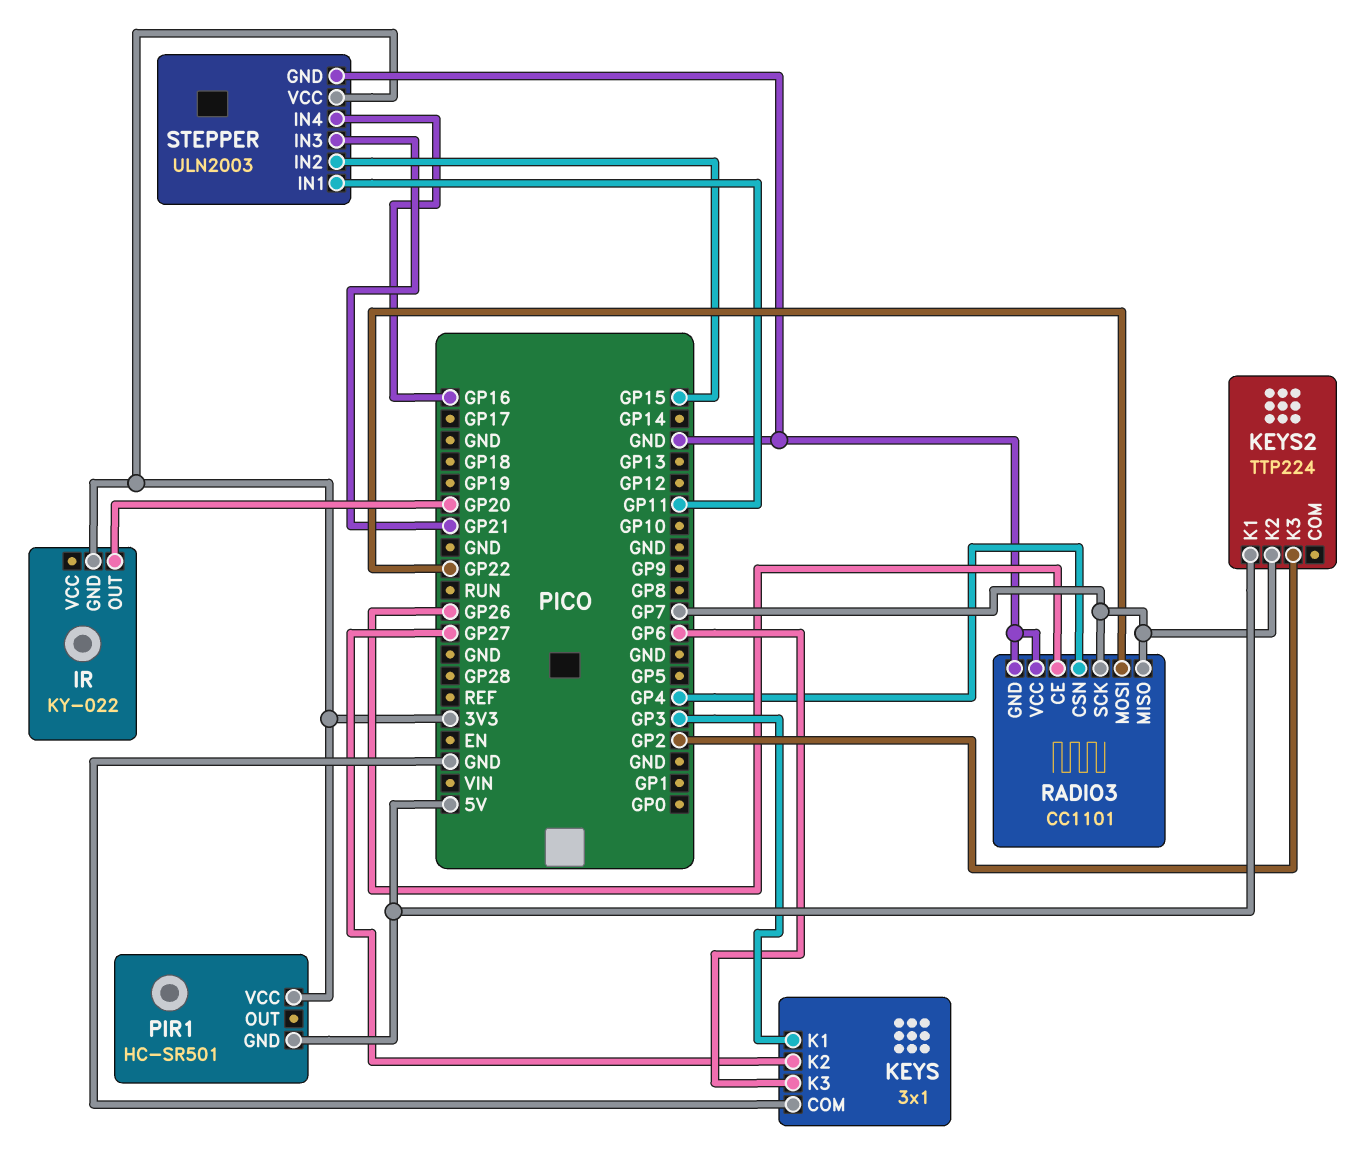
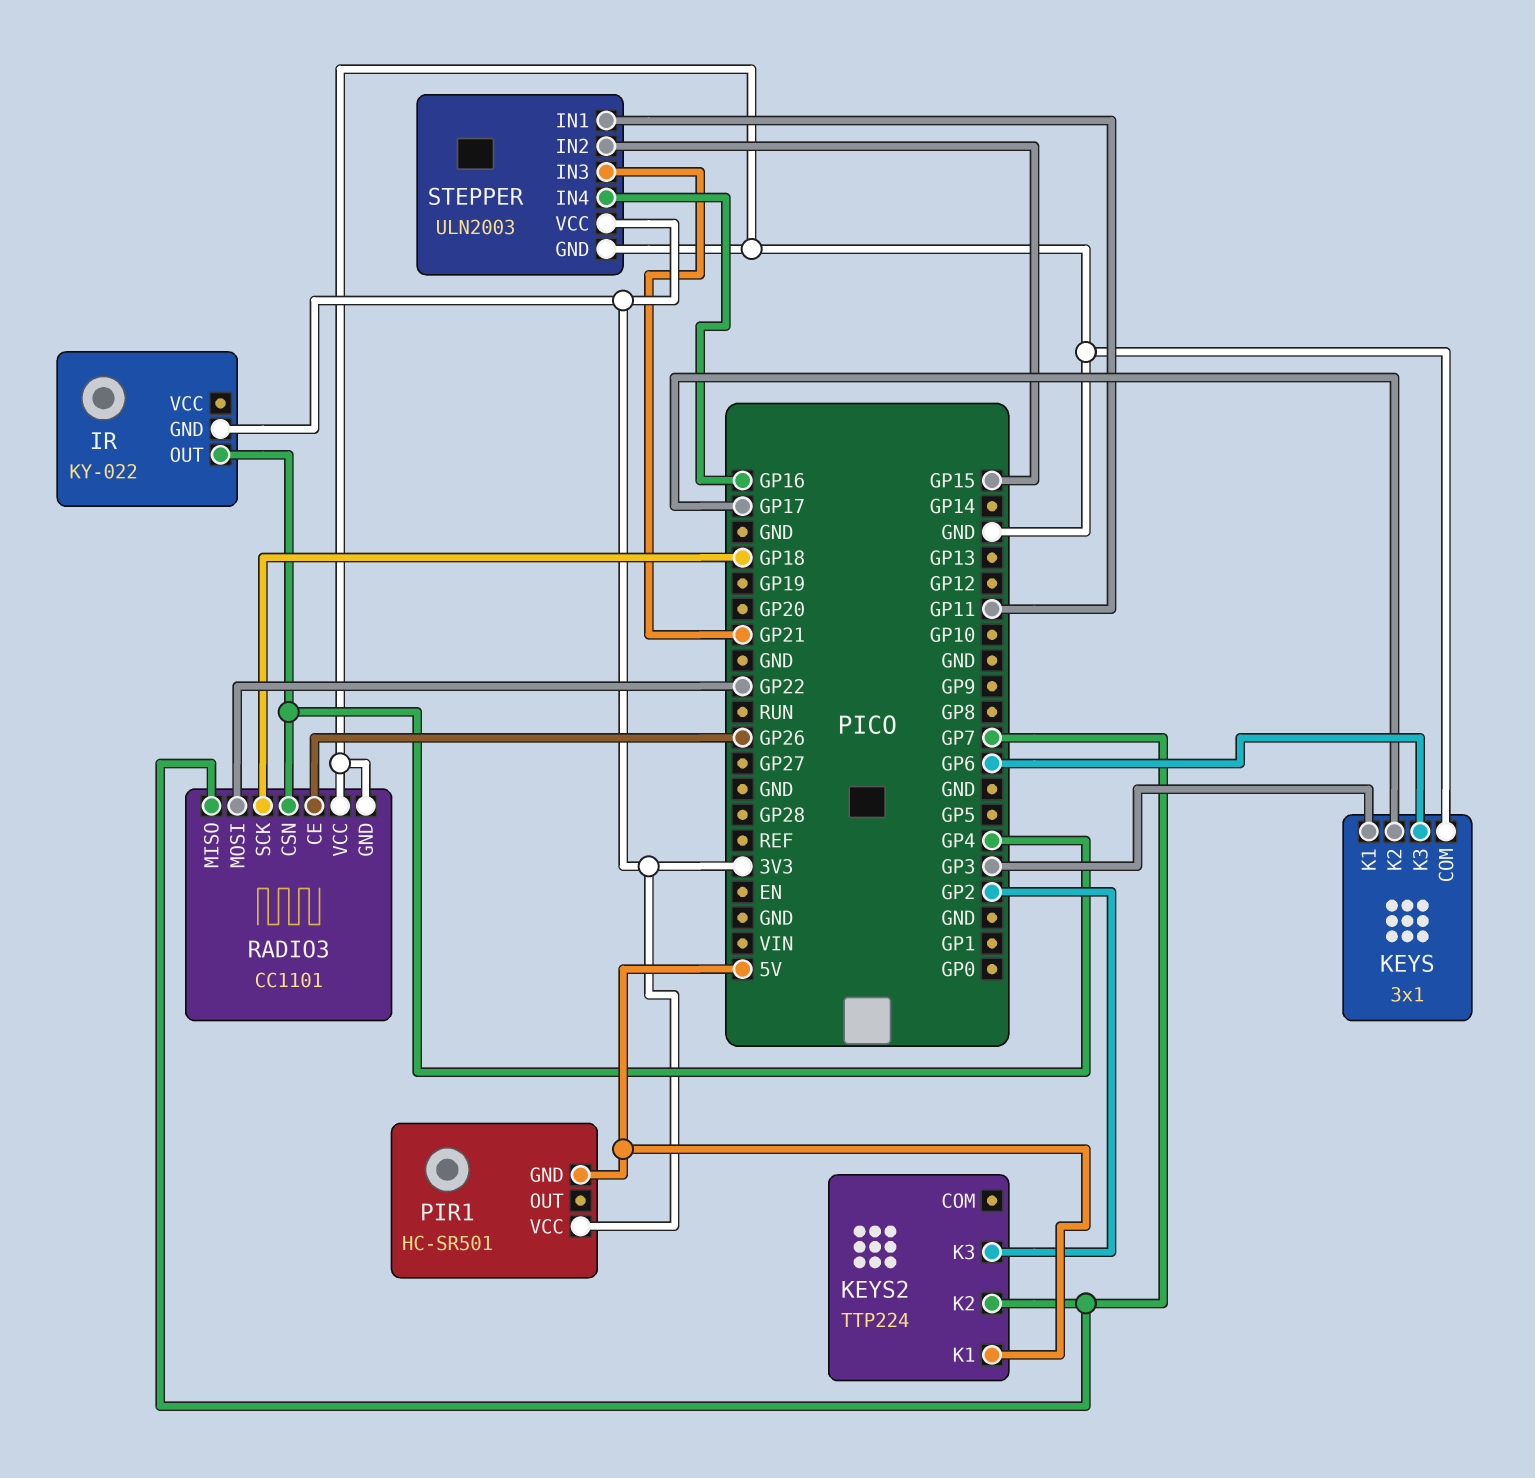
IR pin OUT: GP20 -> GP4
KEYS pin K2: GP27 -> GP17
RADIO3 pin SCK: GP7 -> GP18

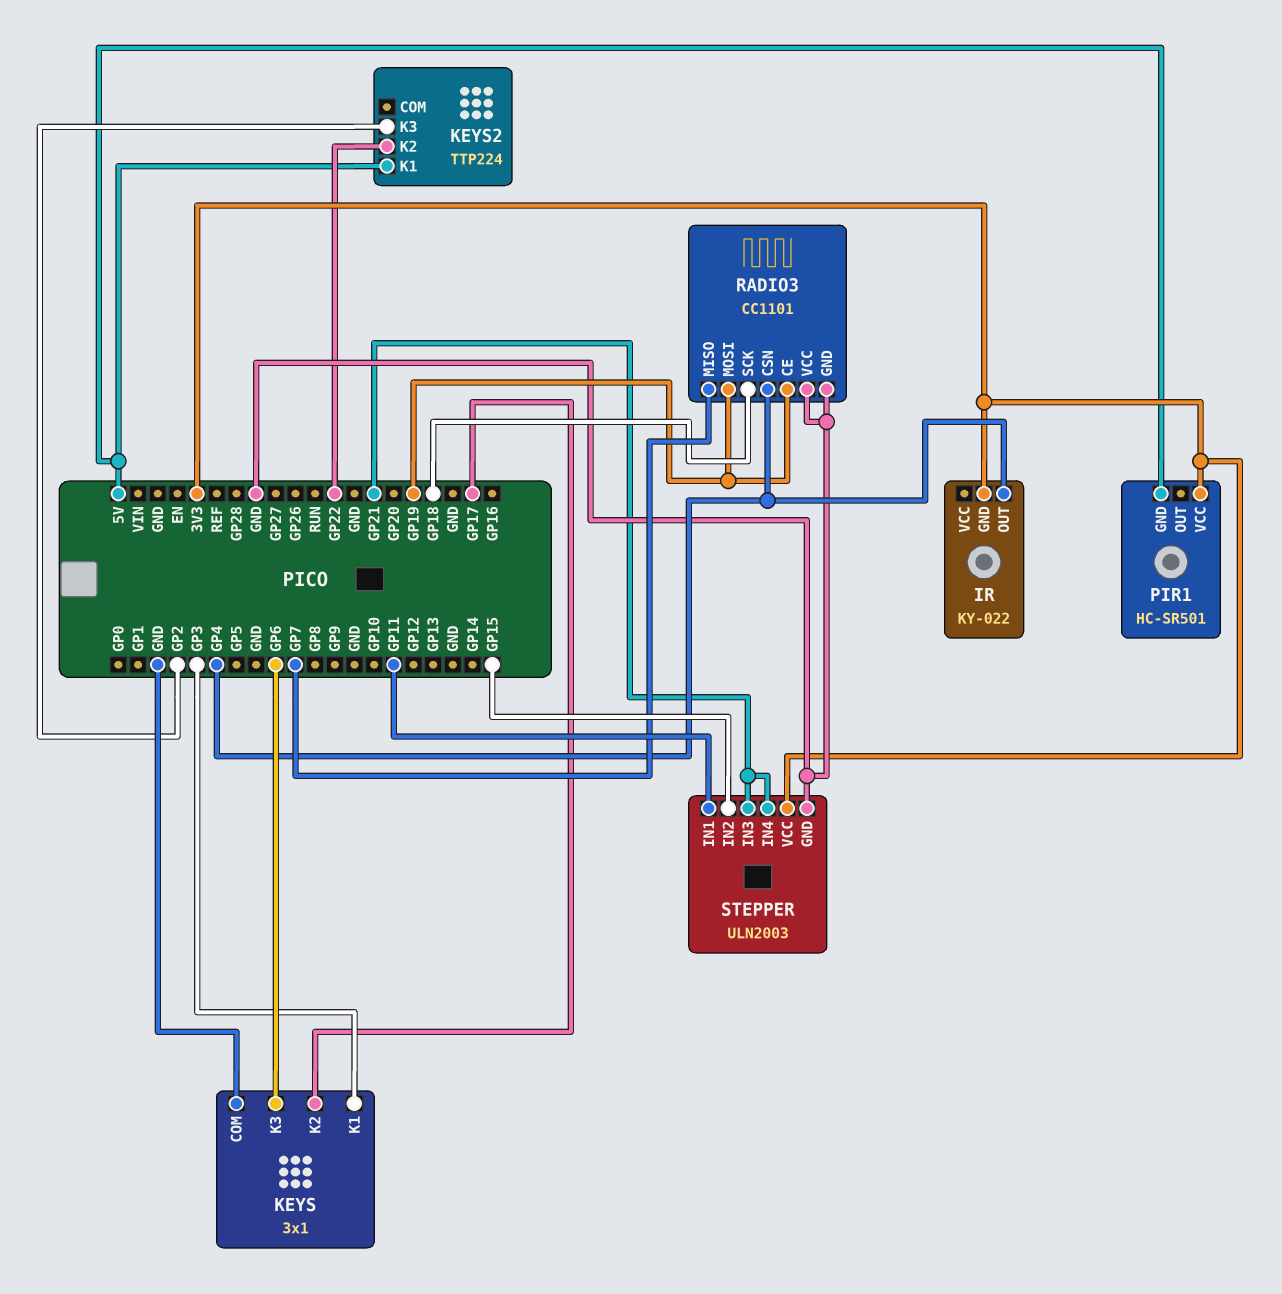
KEYS2 pin K2: GP7 -> GP22
RADIO3 pin CE: GP26 -> GP19
RADIO3 pin MOSI: GP22 -> GP19
STEPPER pin IN4: GP16 -> GP21

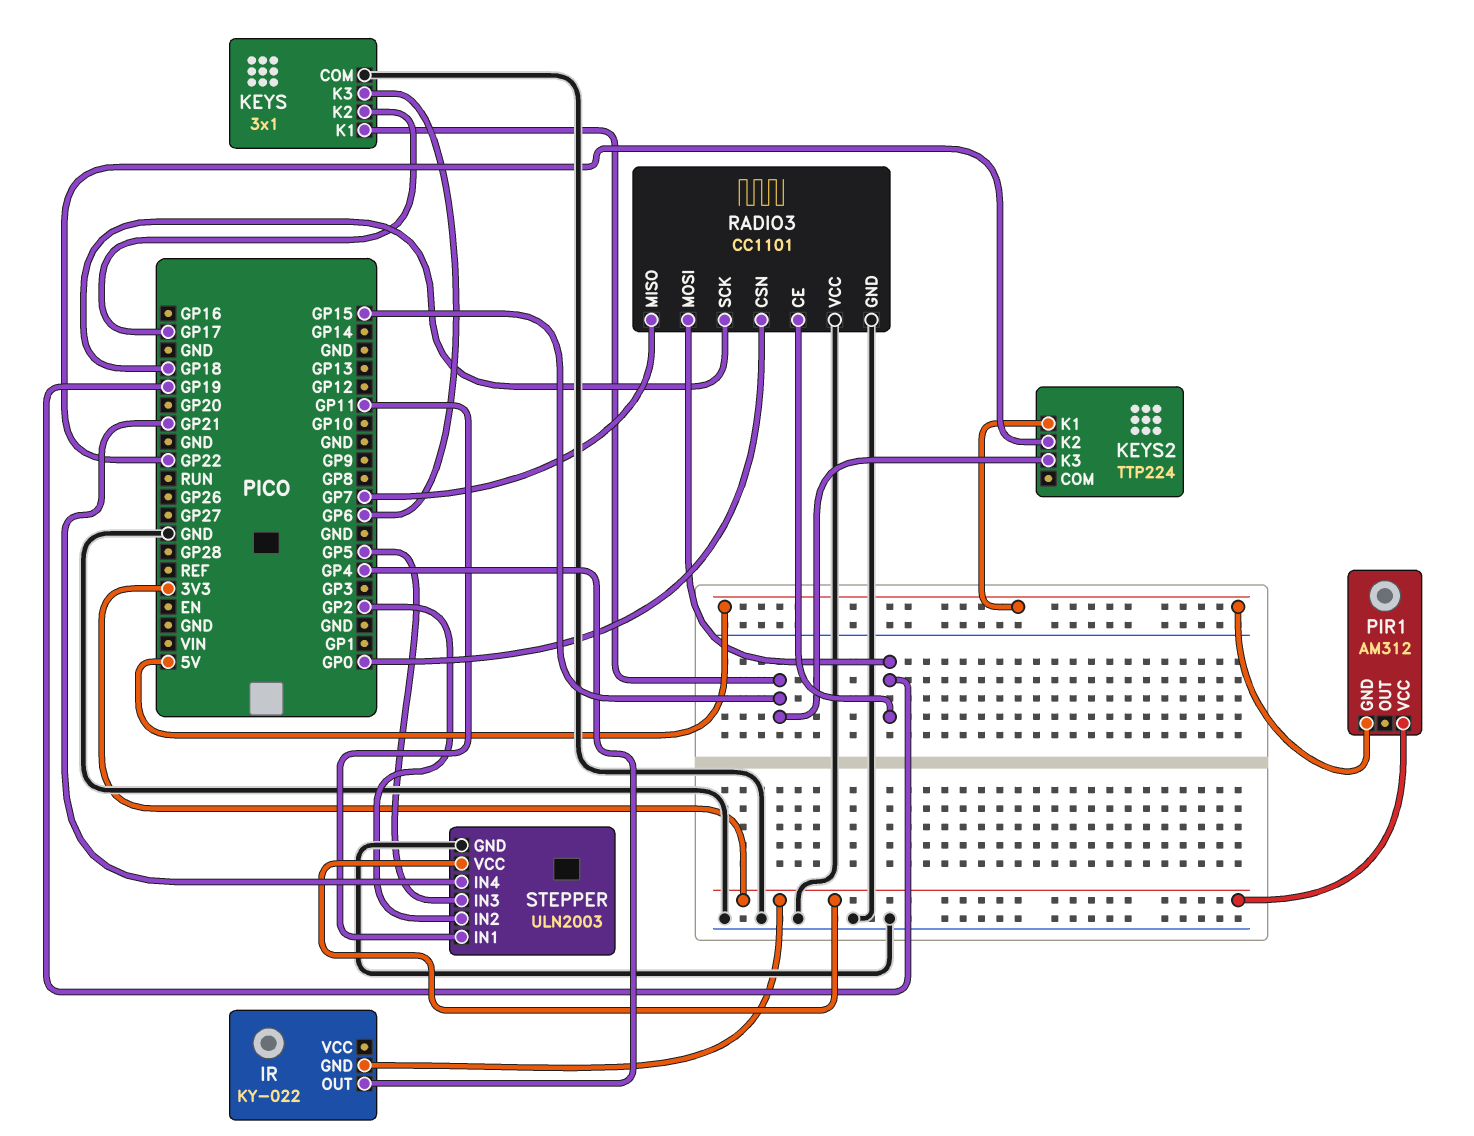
KEYS pin K1: GP3 -> GP15
KEYS2 pin K3: GP2 -> GP15
PIR1: HC-SR501 -> AM312
RADIO3 pin CSN: GP4 -> GP0
STEPPER pin IN2: GP15 -> GP2
STEPPER pin IN3: GP21 -> GP5

